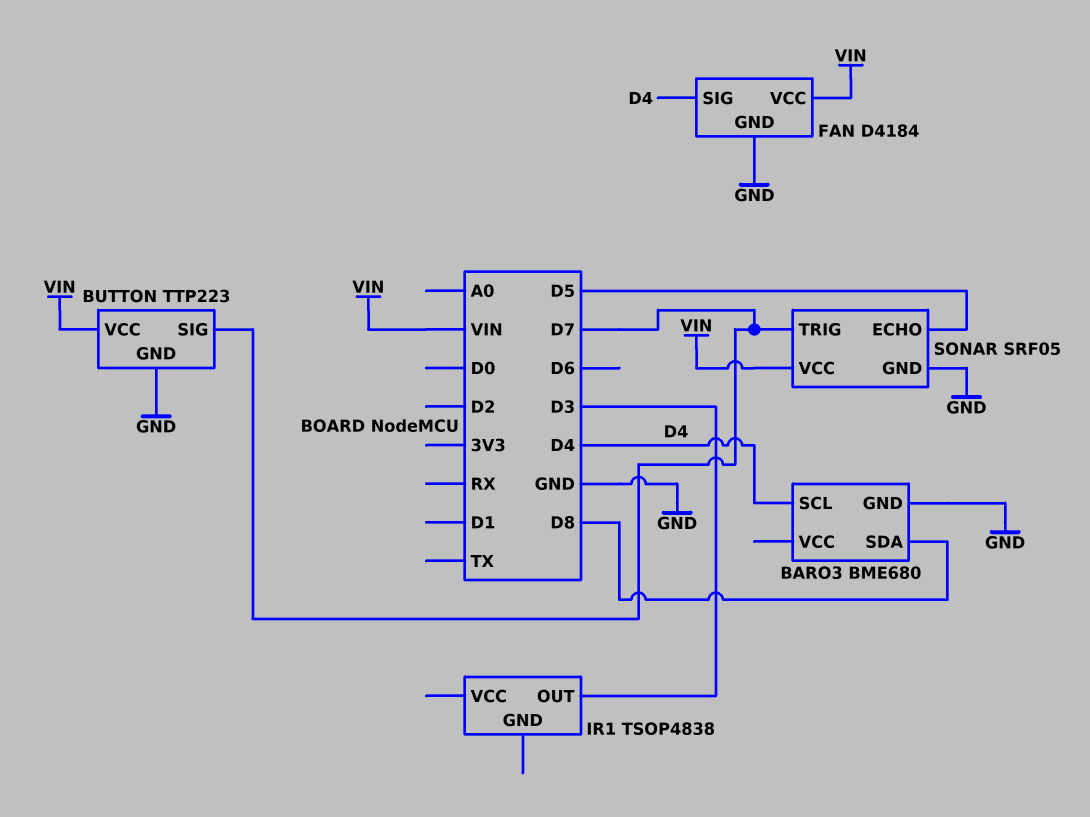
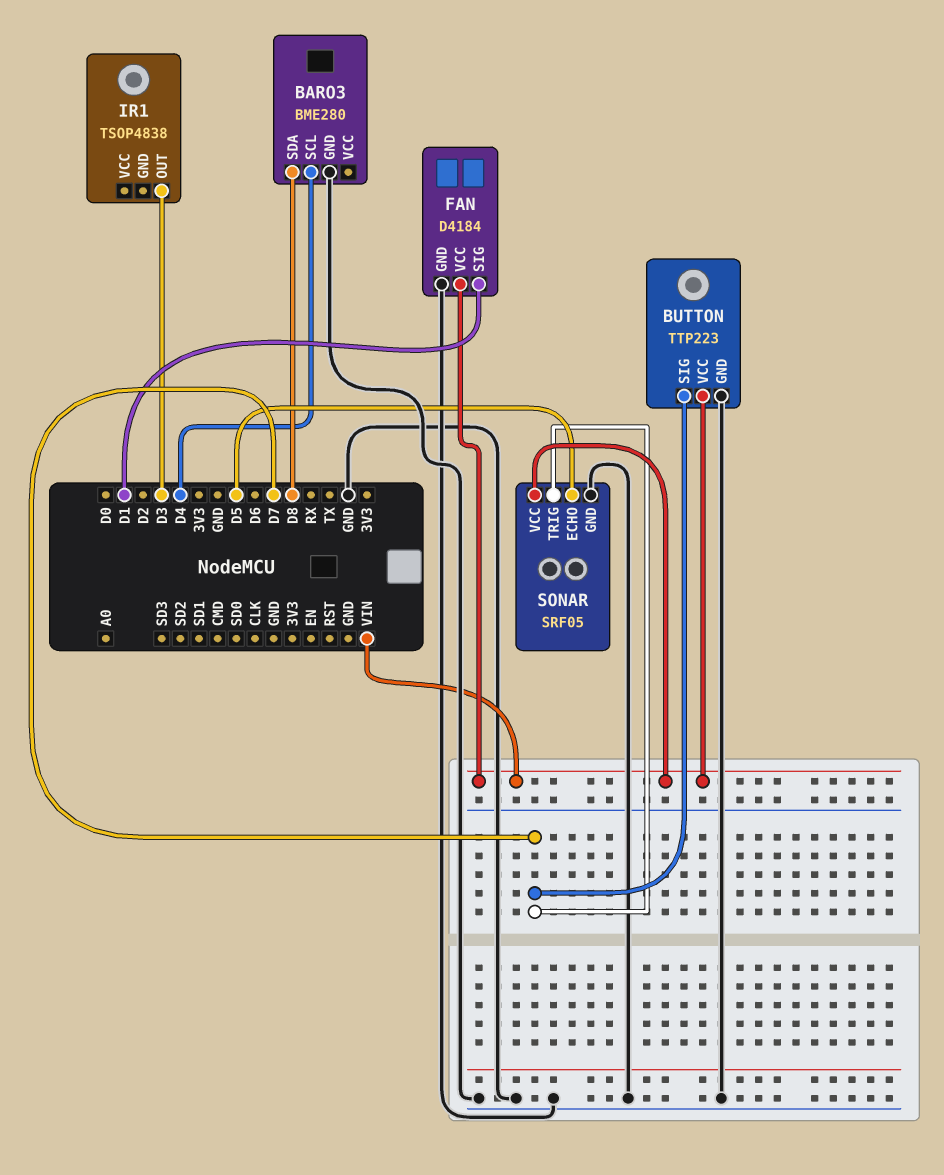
BARO3: BME680 -> BME280
FAN pin SIG: D4 -> D1

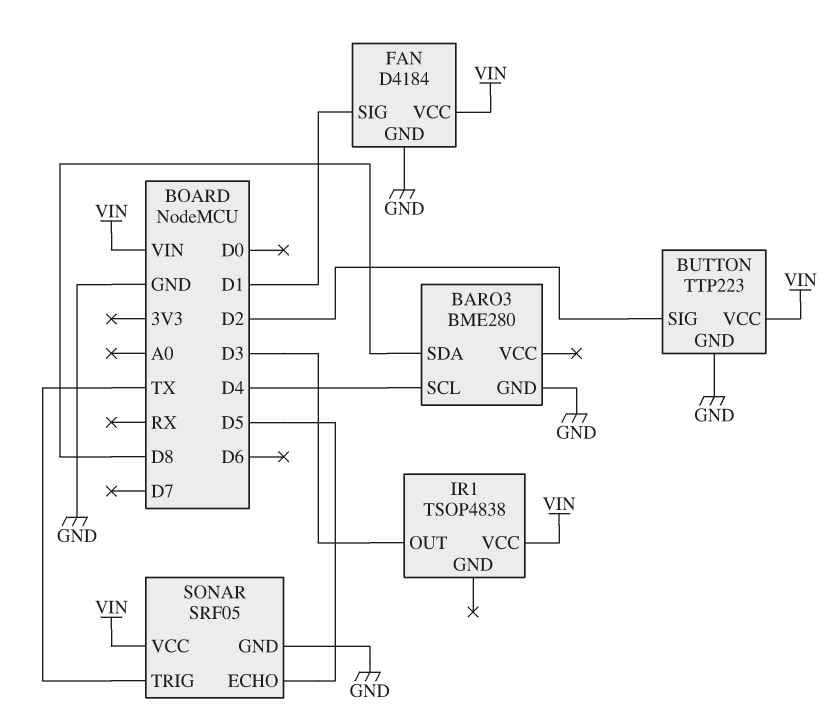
BUTTON pin SIG: D7 -> D2
IR1 pin VCC: none -> VIN
SONAR pin TRIG: D7 -> TX

